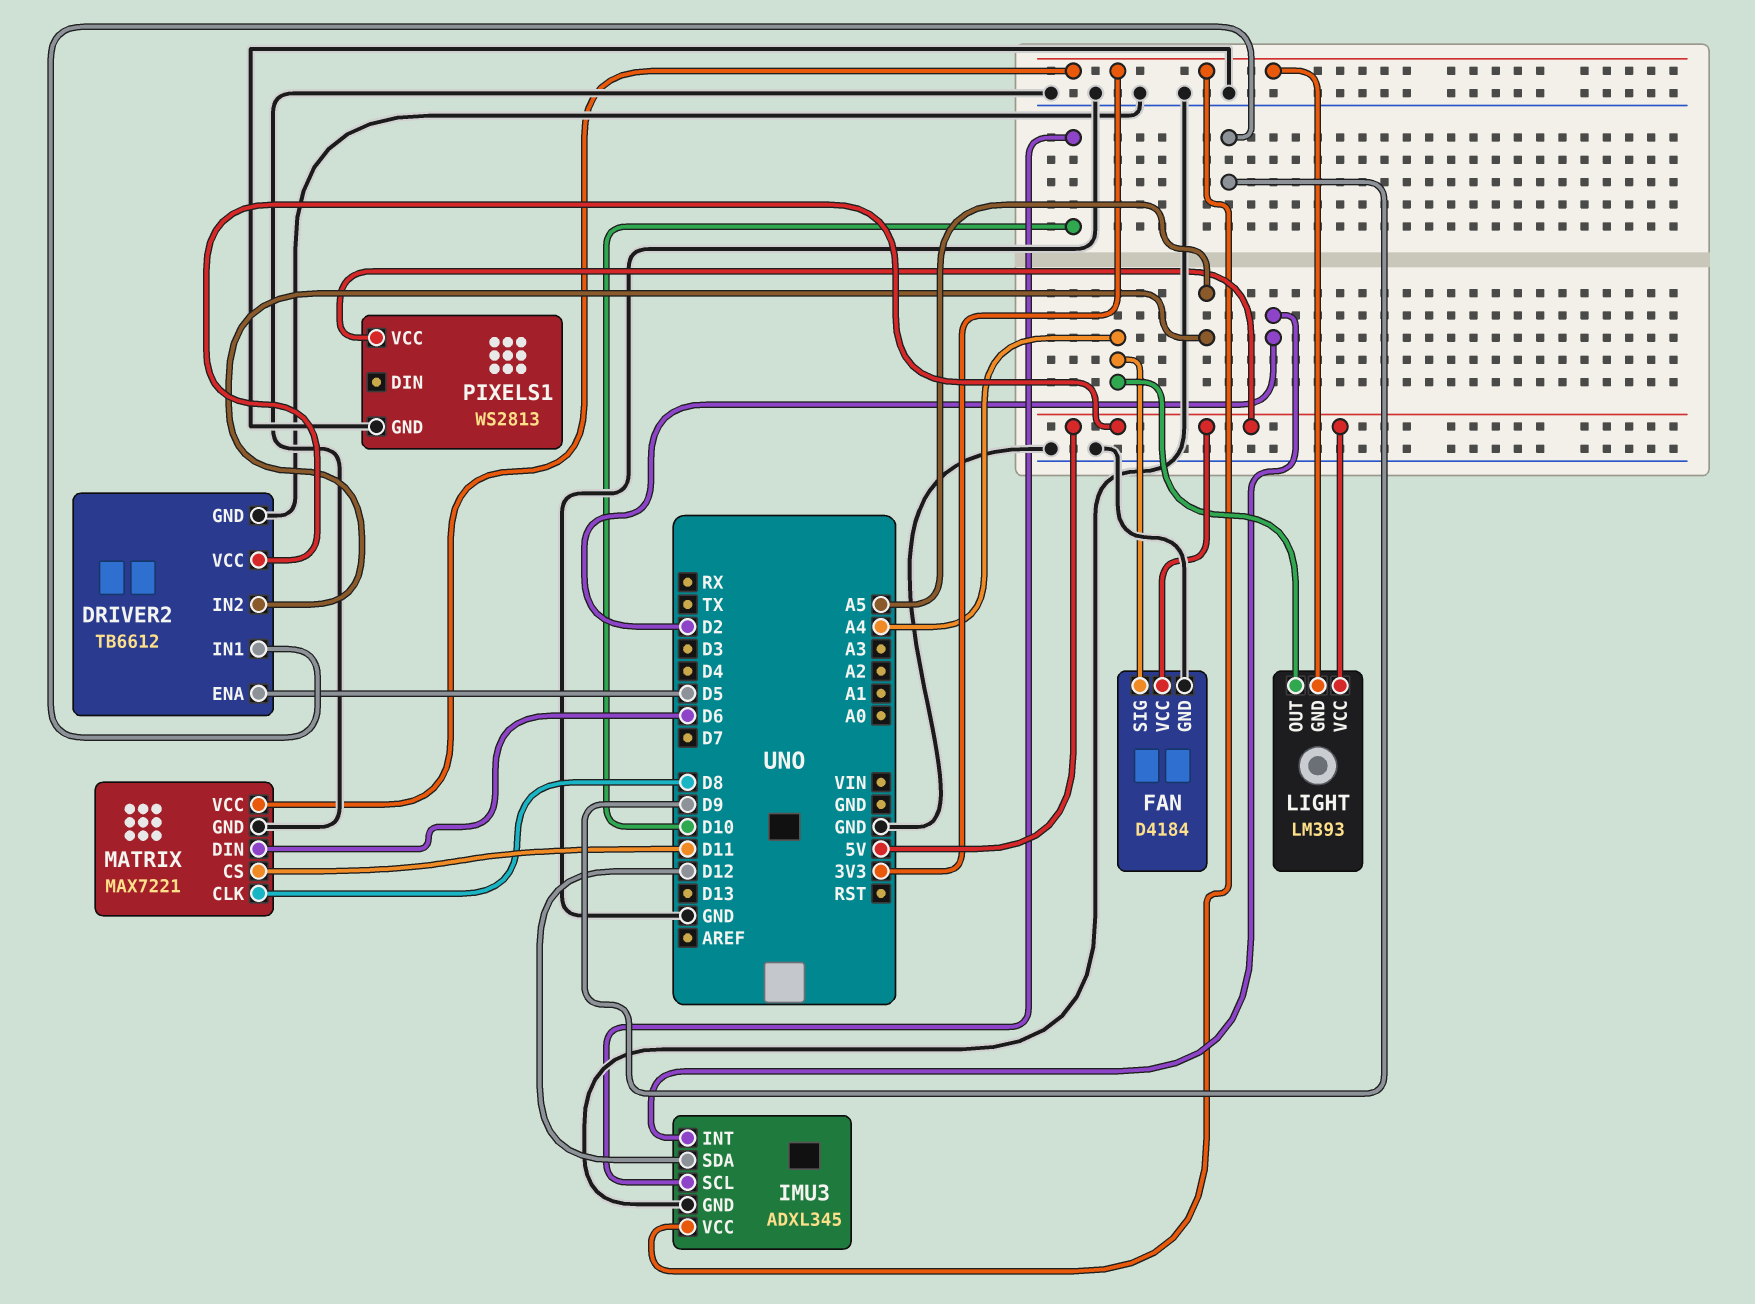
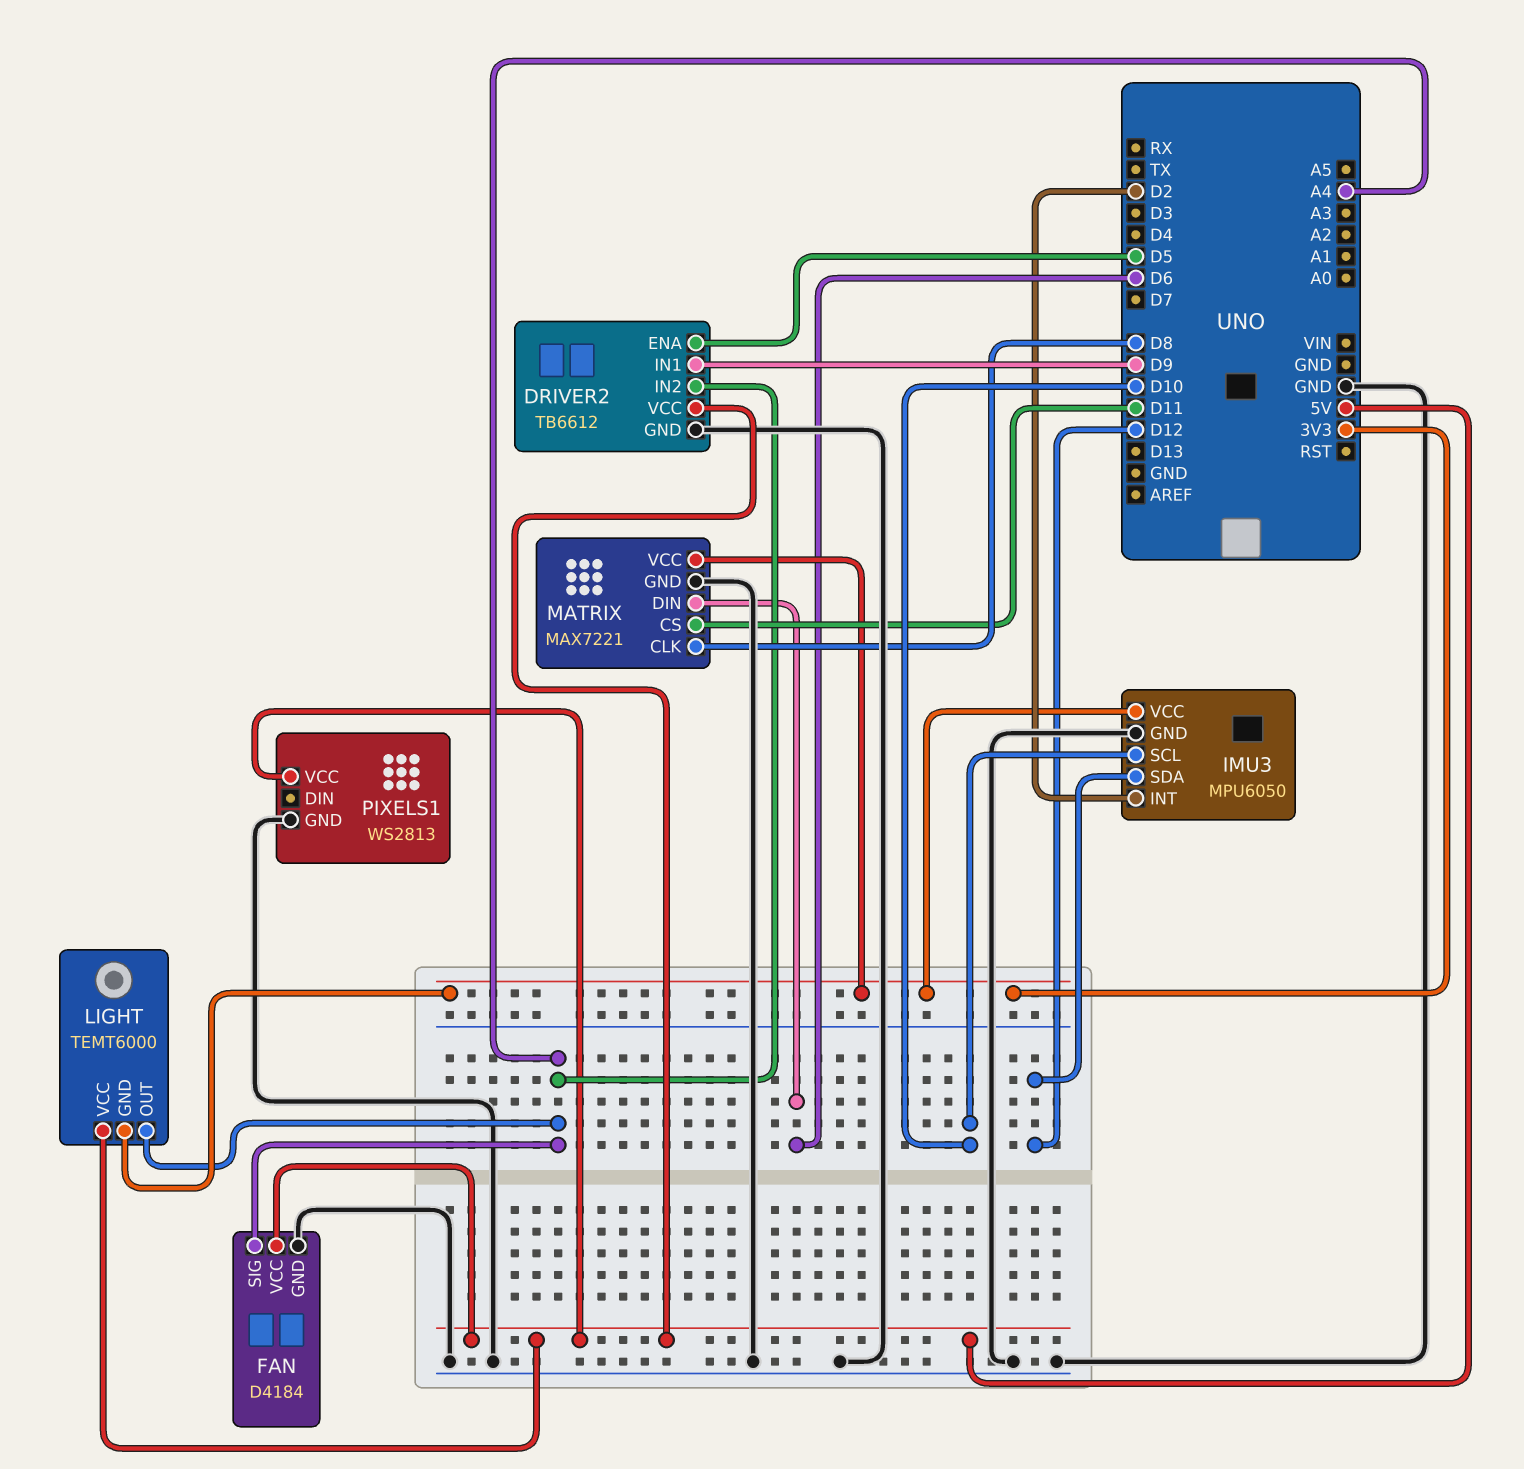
DRIVER2 pin IN2: A5 -> A4
IMU3: ADXL345 -> MPU6050
LIGHT: LM393 -> TEMT6000

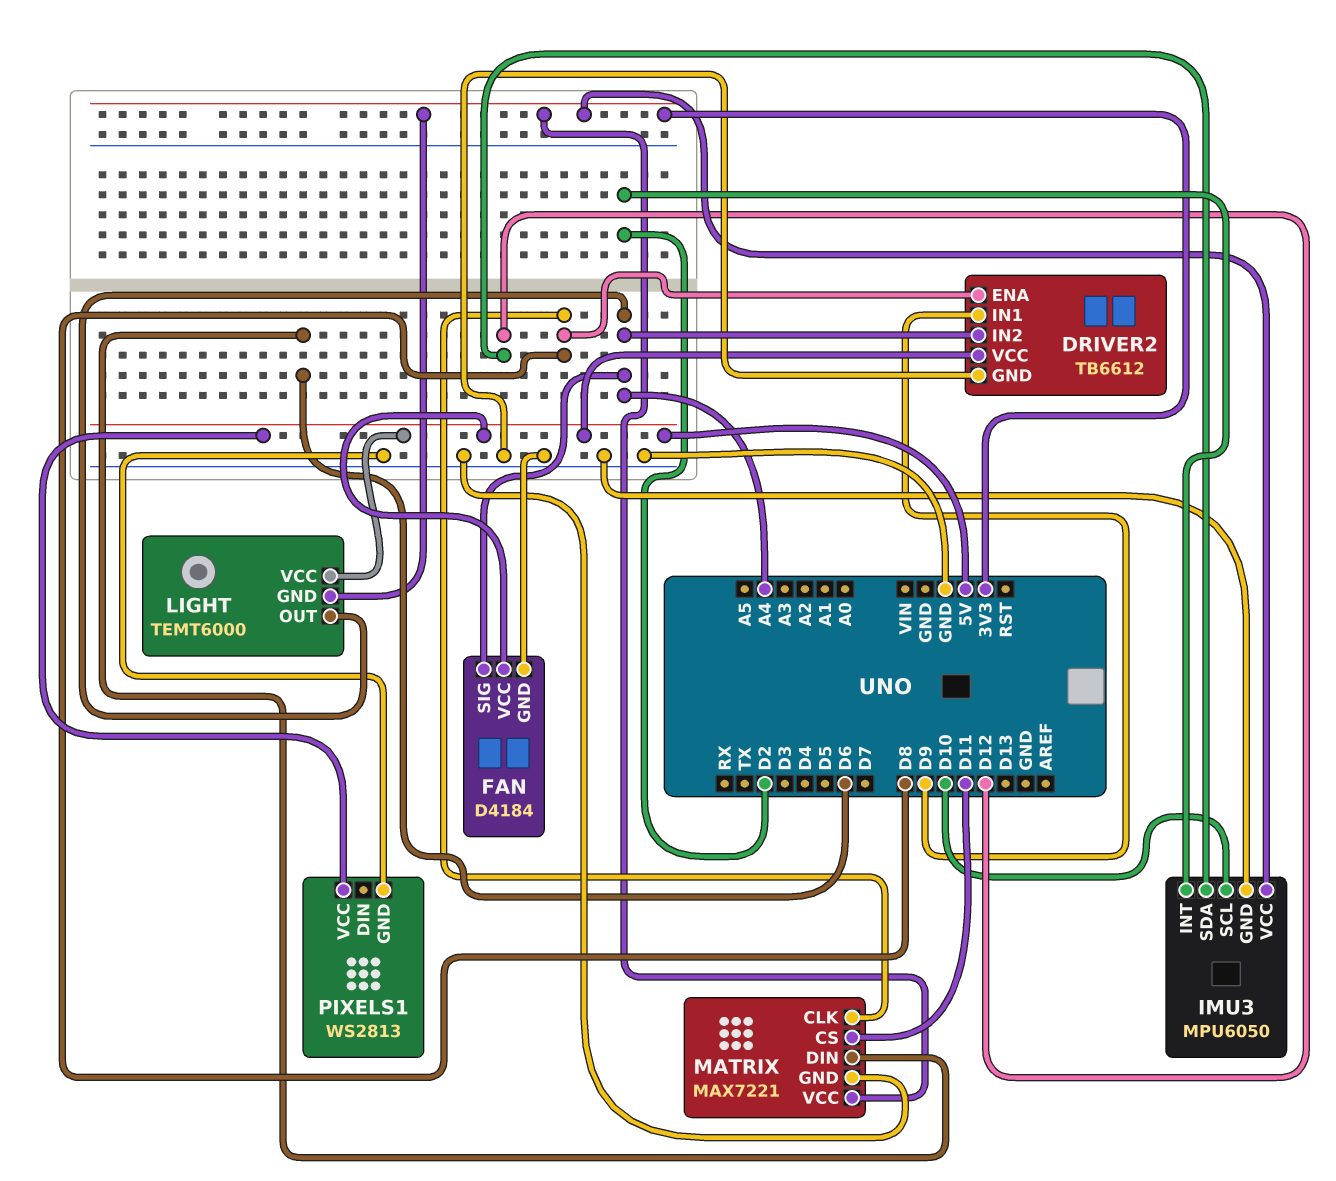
DRIVER2 pin ENA: D5 -> D8

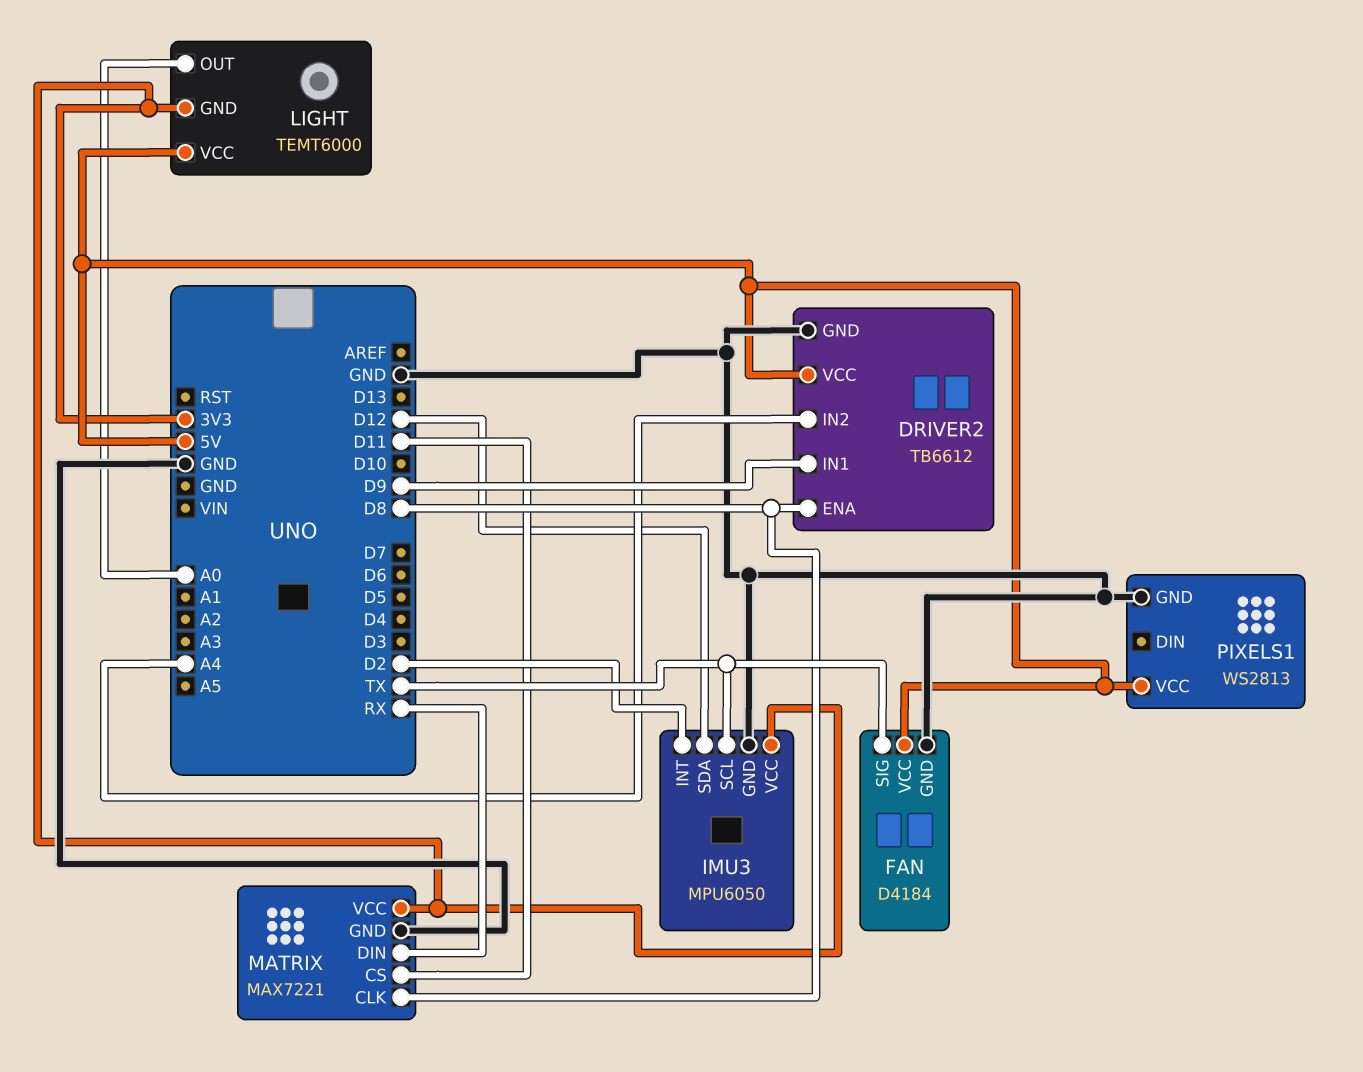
FAN pin SIG: A4 -> TX
IMU3 pin SCL: D10 -> TX
LIGHT pin OUT: A4 -> A0
MATRIX pin DIN: D6 -> RX

